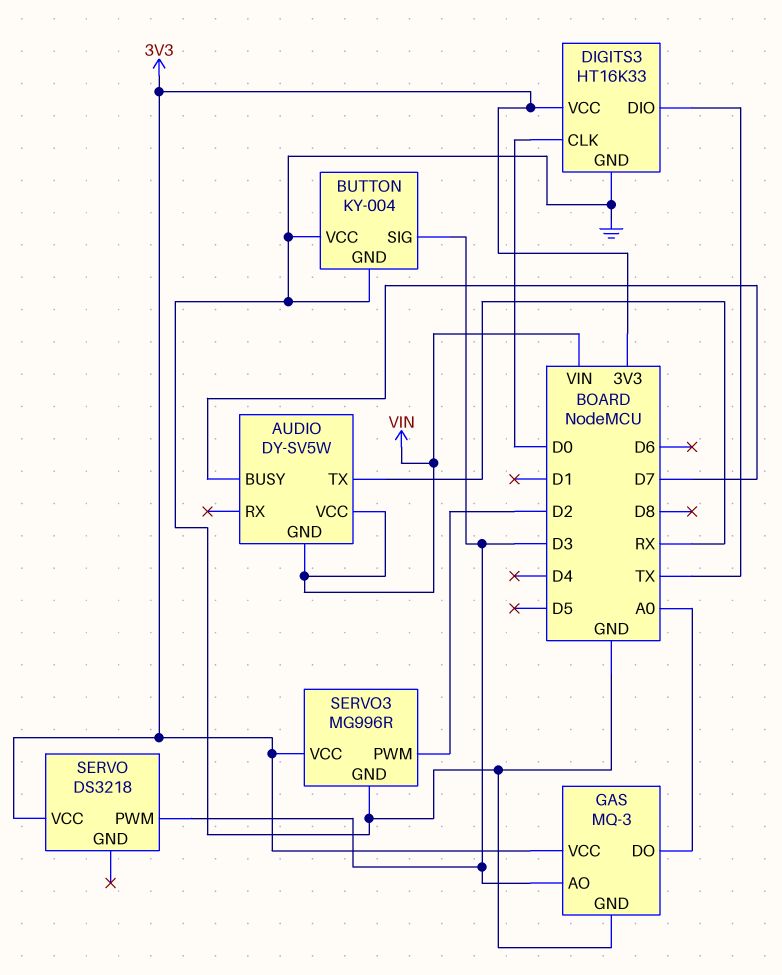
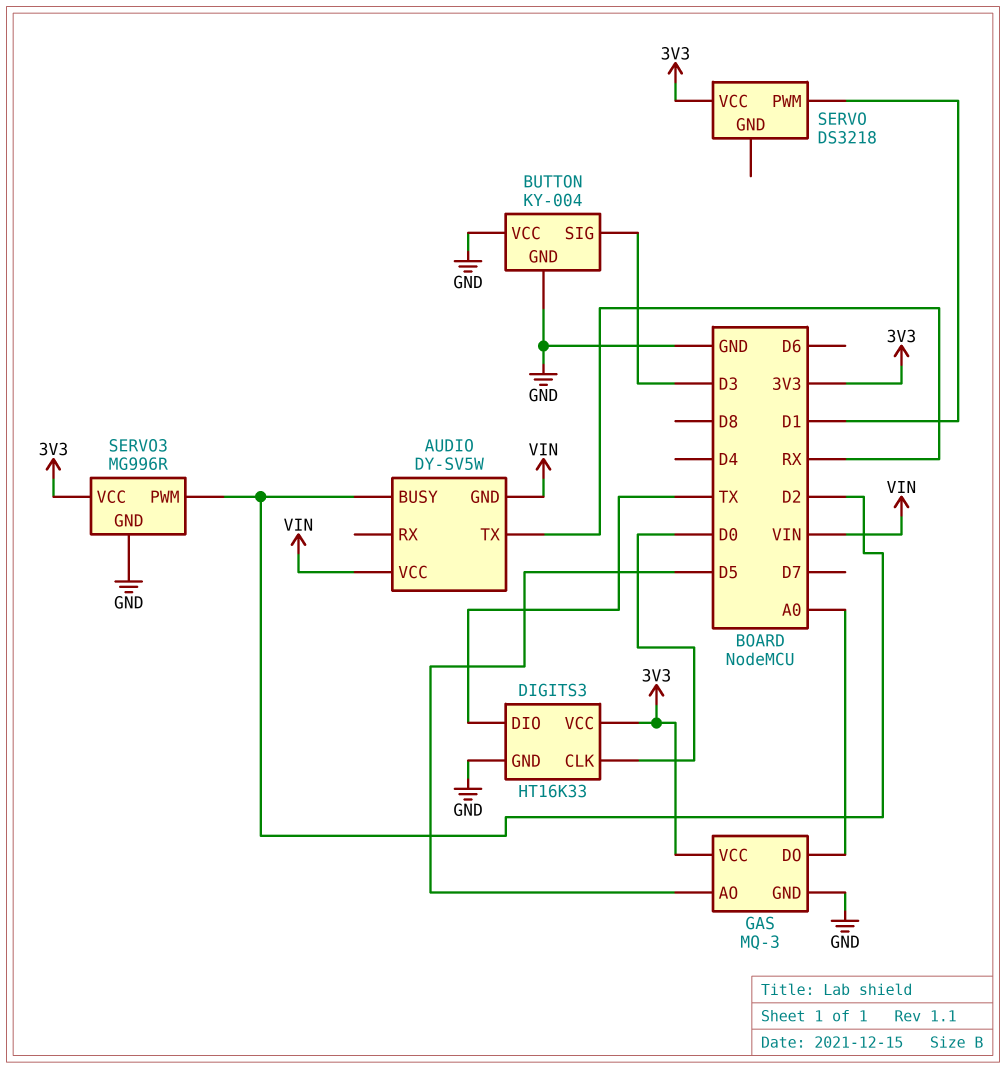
AUDIO pin BUSY: D7 -> D2
GAS pin AO: D3 -> D5
SERVO pin PWM: D3 -> D1

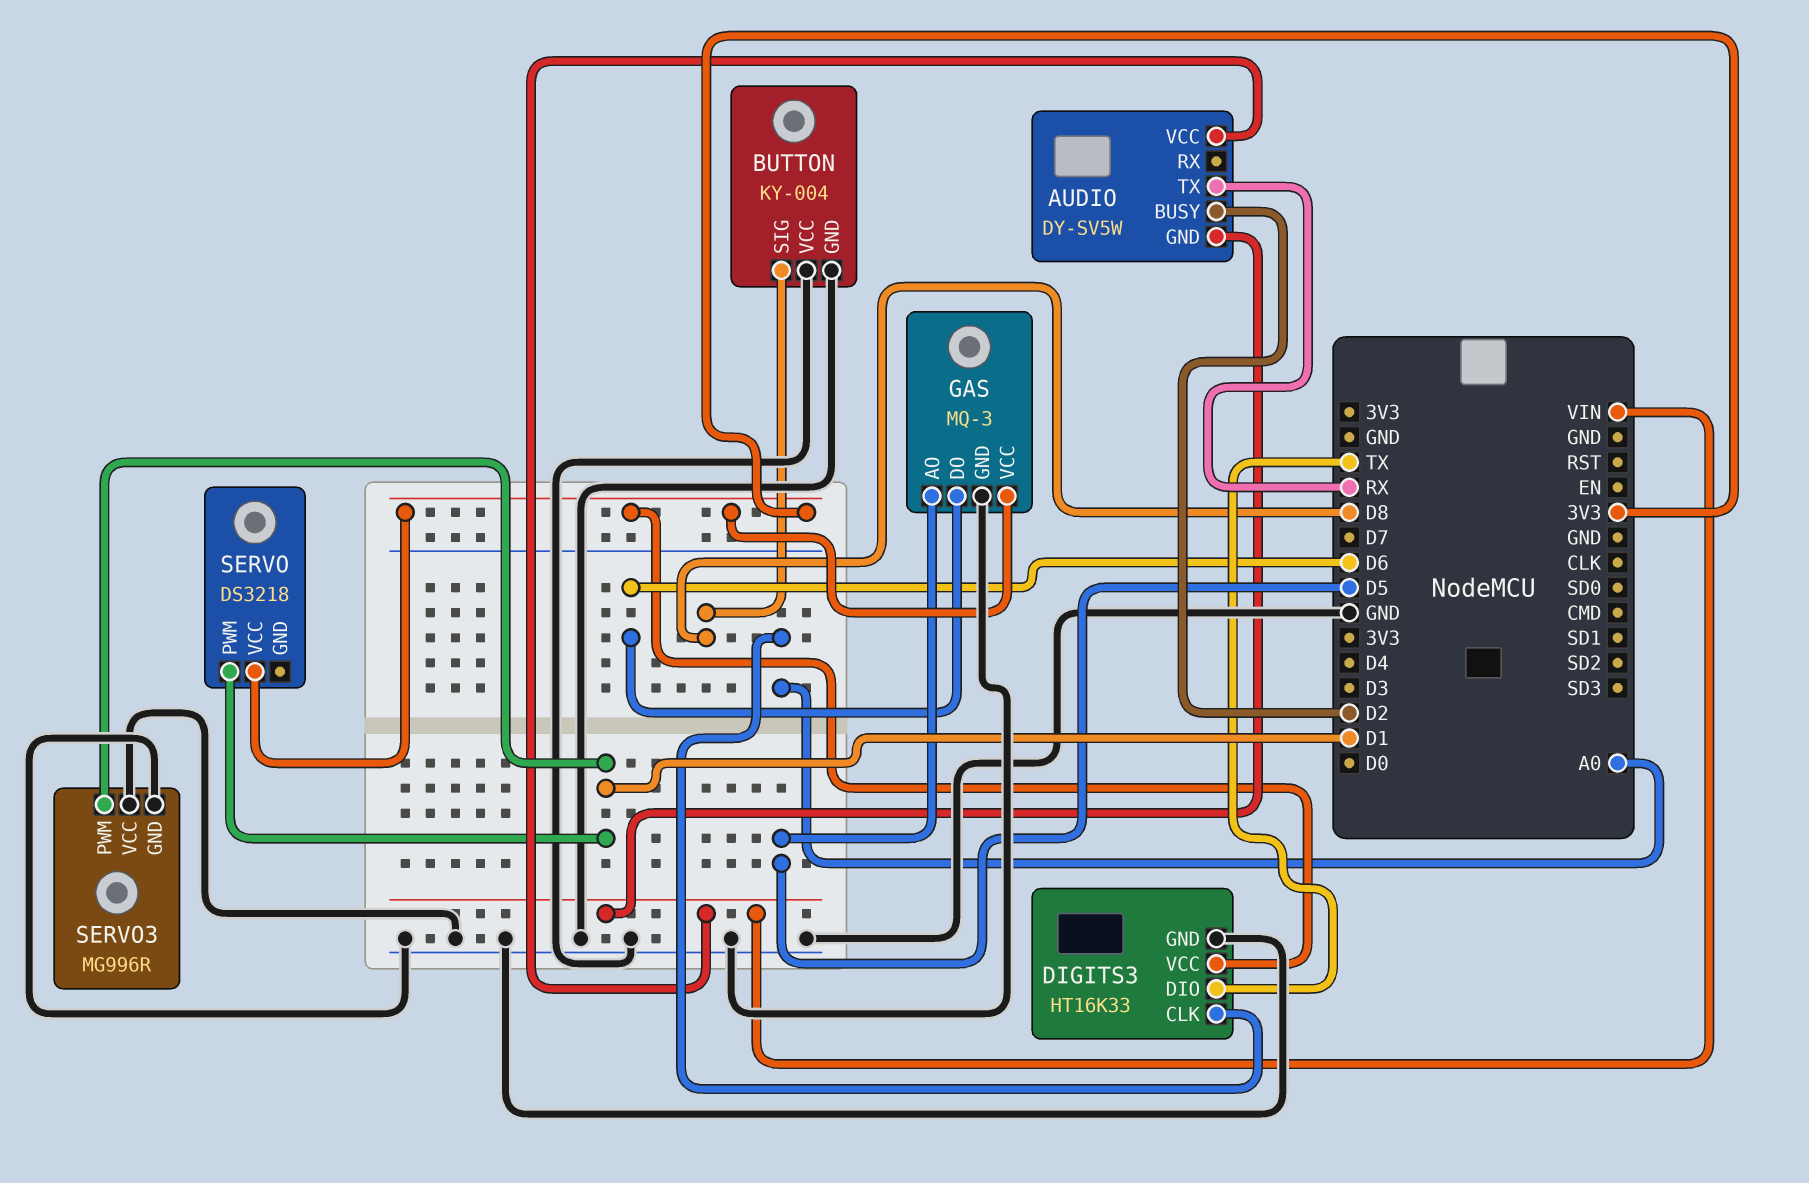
BUTTON pin SIG: D3 -> D8
DIGITS3 pin CLK: D0 -> A0
GAS pin DO: A0 -> D6
SERVO3 pin PWM: D2 -> D1
SERVO3 pin VCC: 3V3 -> GND

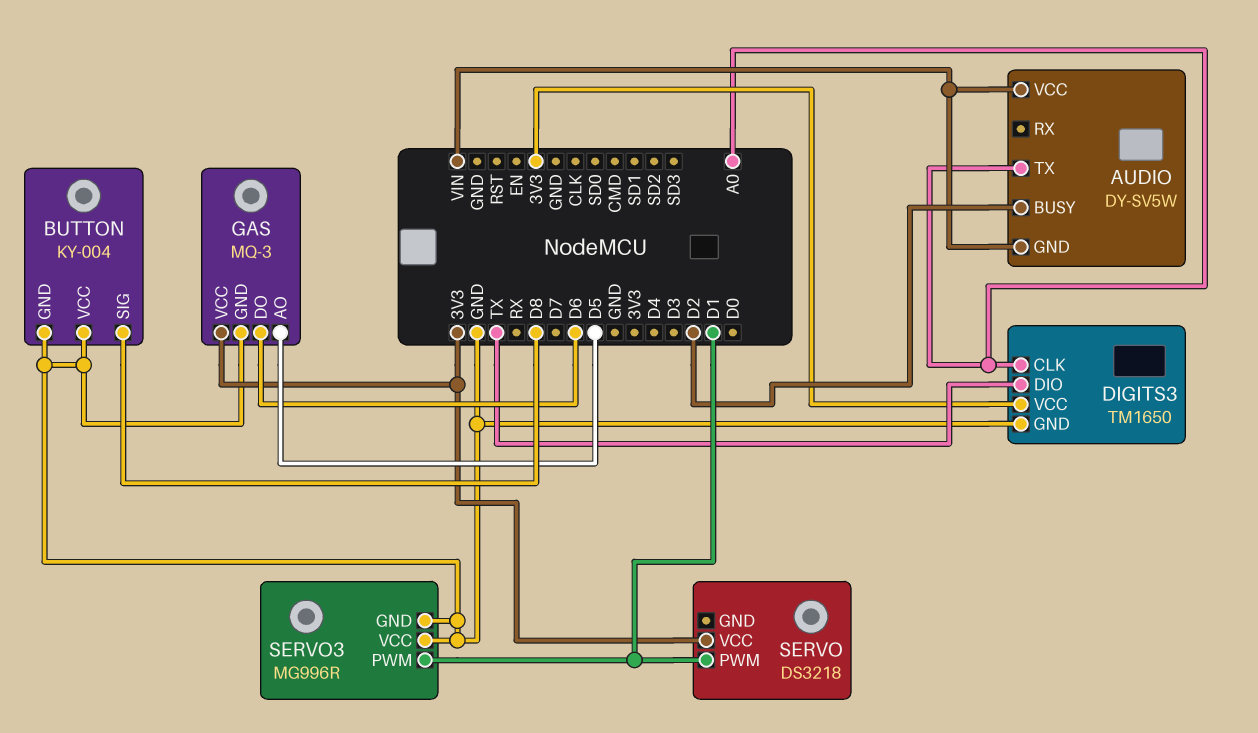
AUDIO pin TX: RX -> A0
DIGITS3: HT16K33 -> TM1650

